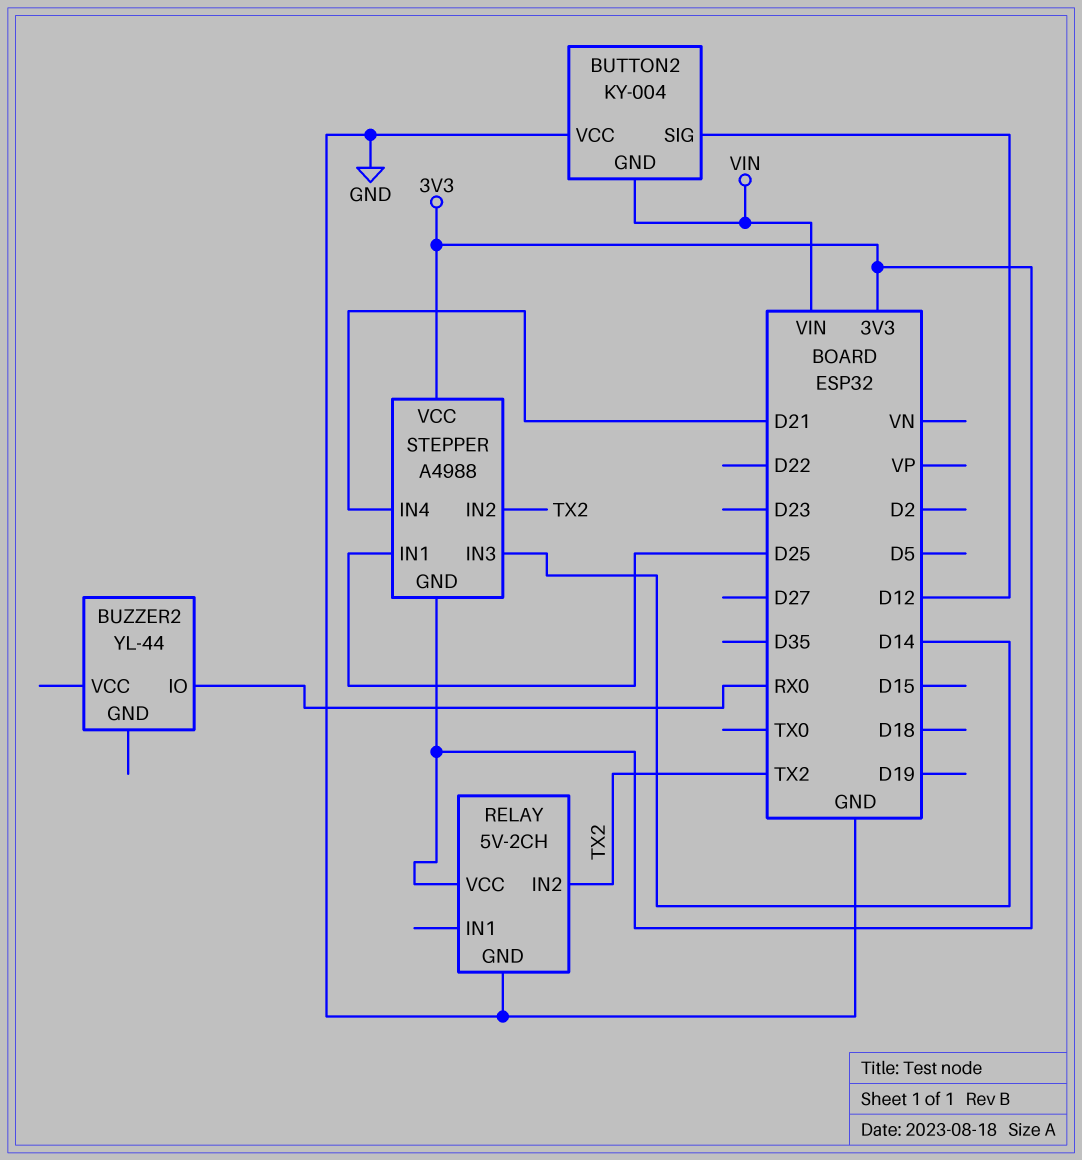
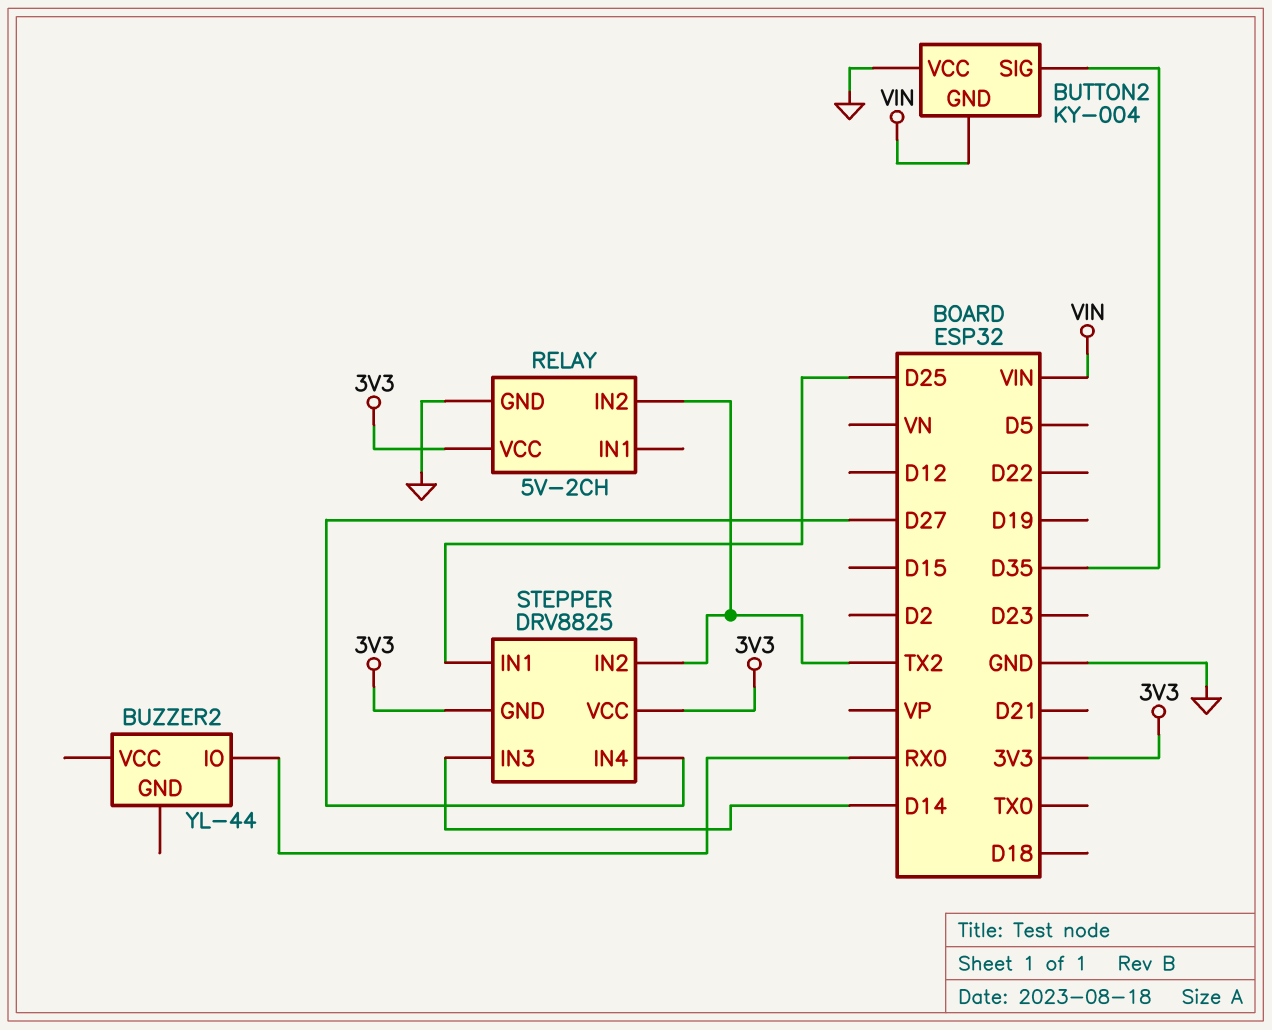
BUTTON2 pin SIG: D12 -> D35
STEPPER: A4988 -> DRV8825
STEPPER pin IN4: D21 -> D27

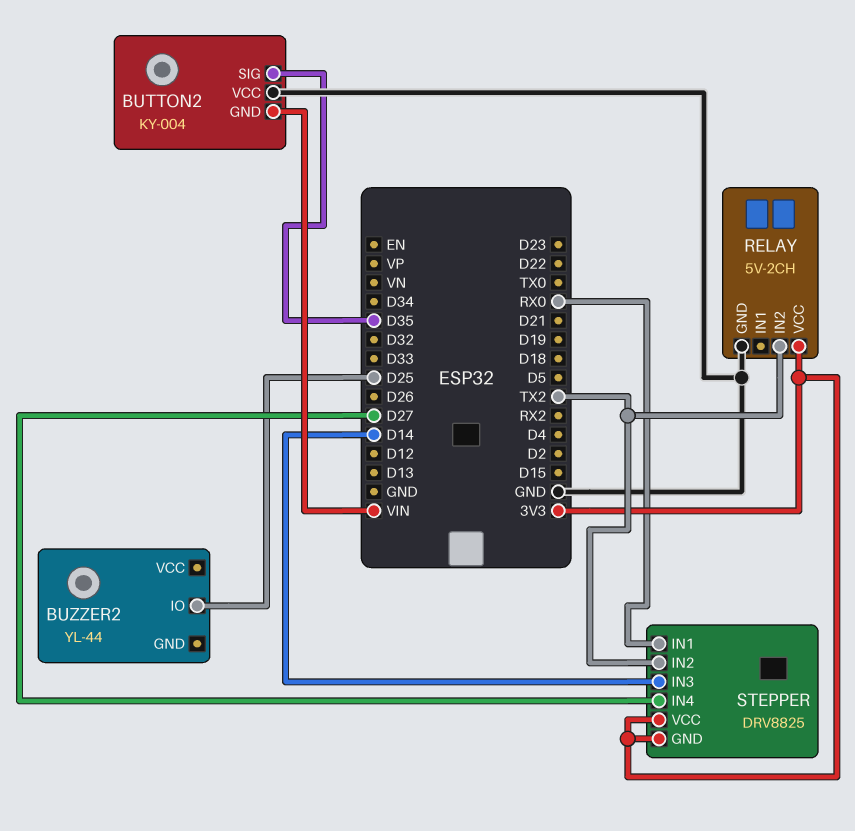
BUZZER2 pin IO: RX0 -> D25
STEPPER pin IN1: D25 -> RX0

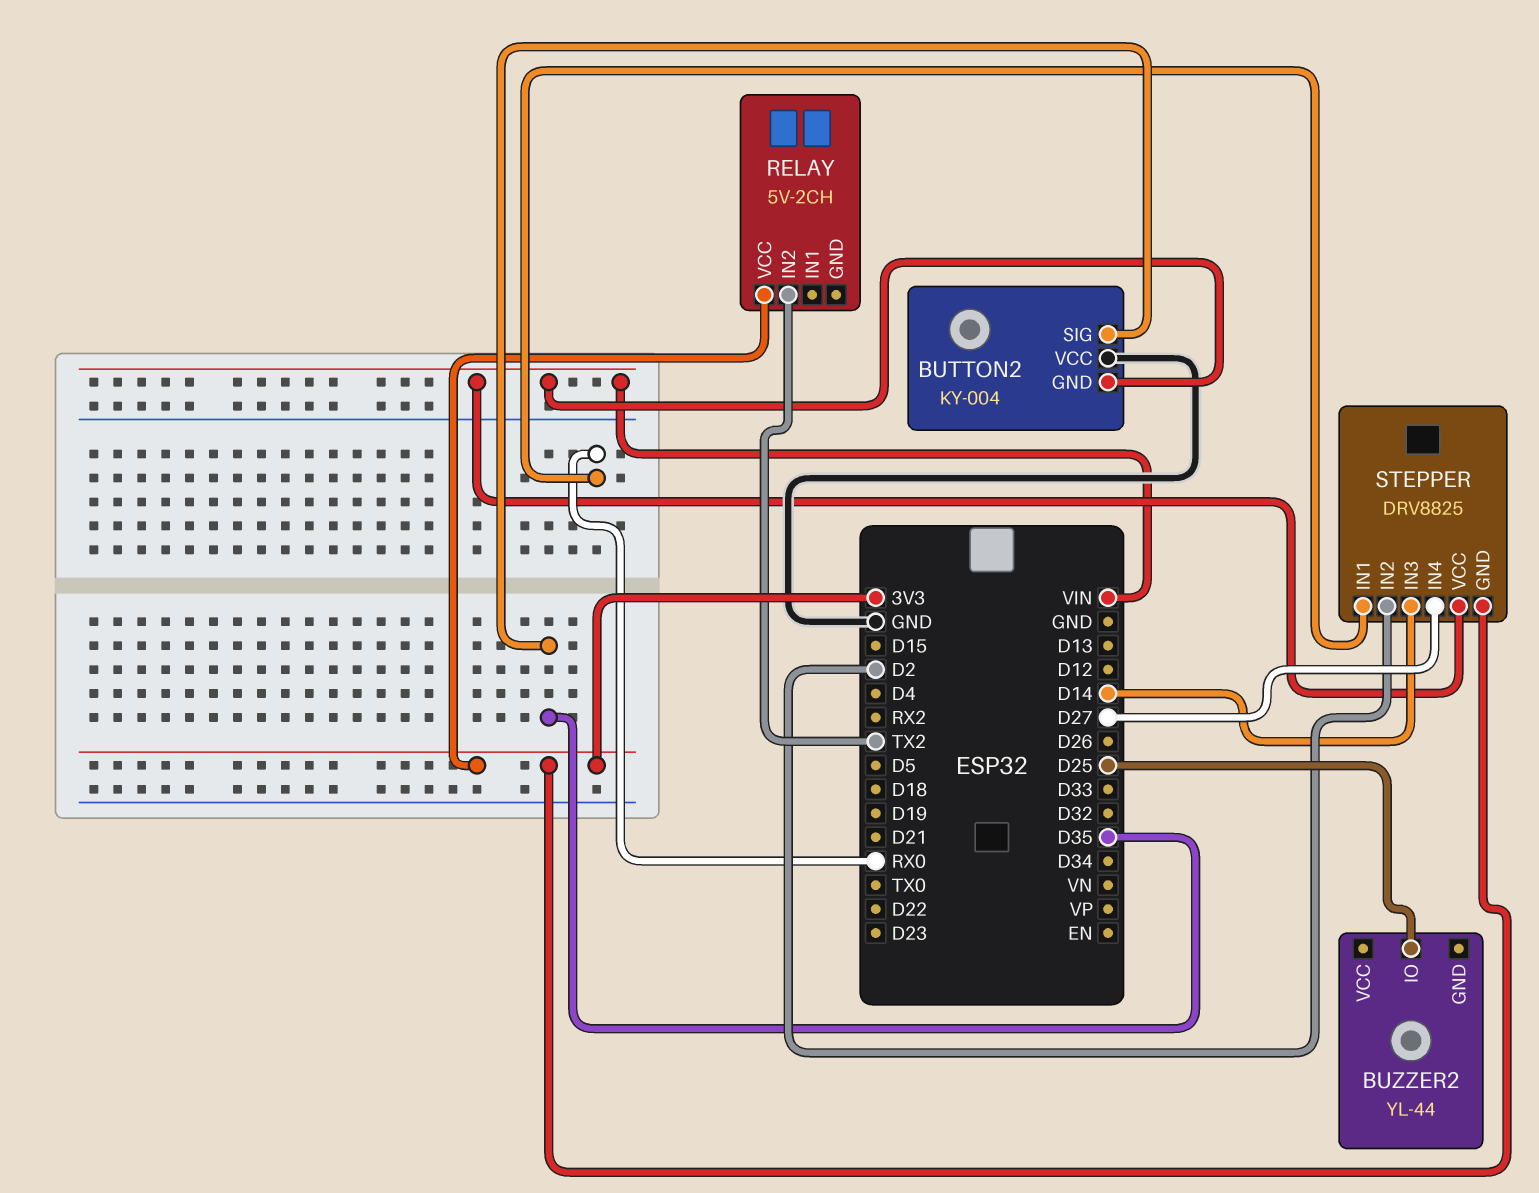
RELAY pin GND: GND -> none
STEPPER pin IN2: TX2 -> D2
STEPPER pin VCC: 3V3 -> VIN

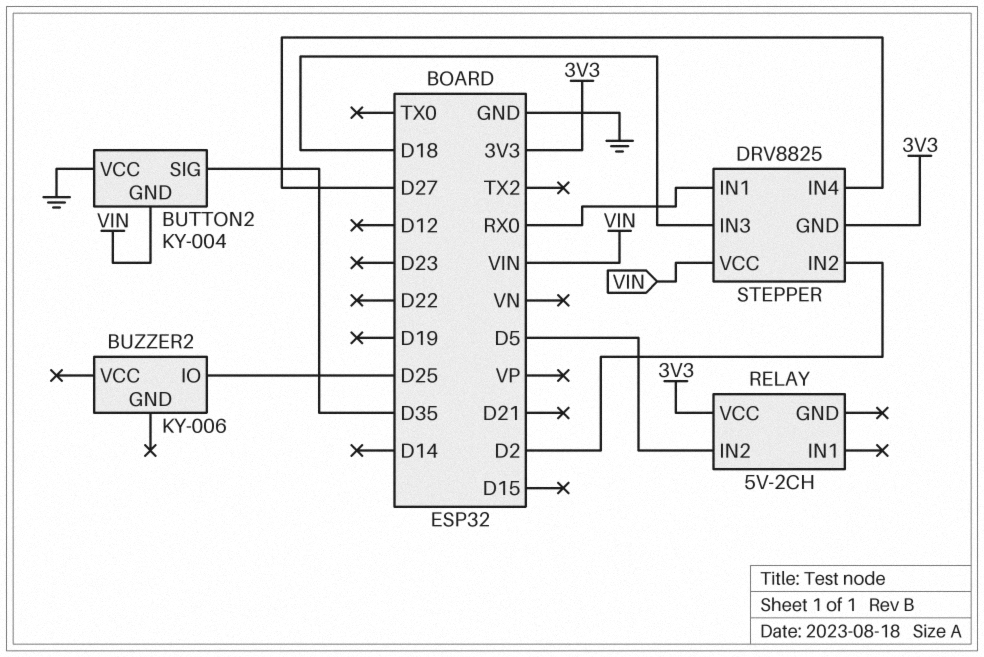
BUZZER2: YL-44 -> KY-006
RELAY pin IN2: TX2 -> D5
STEPPER pin IN3: D14 -> D18

